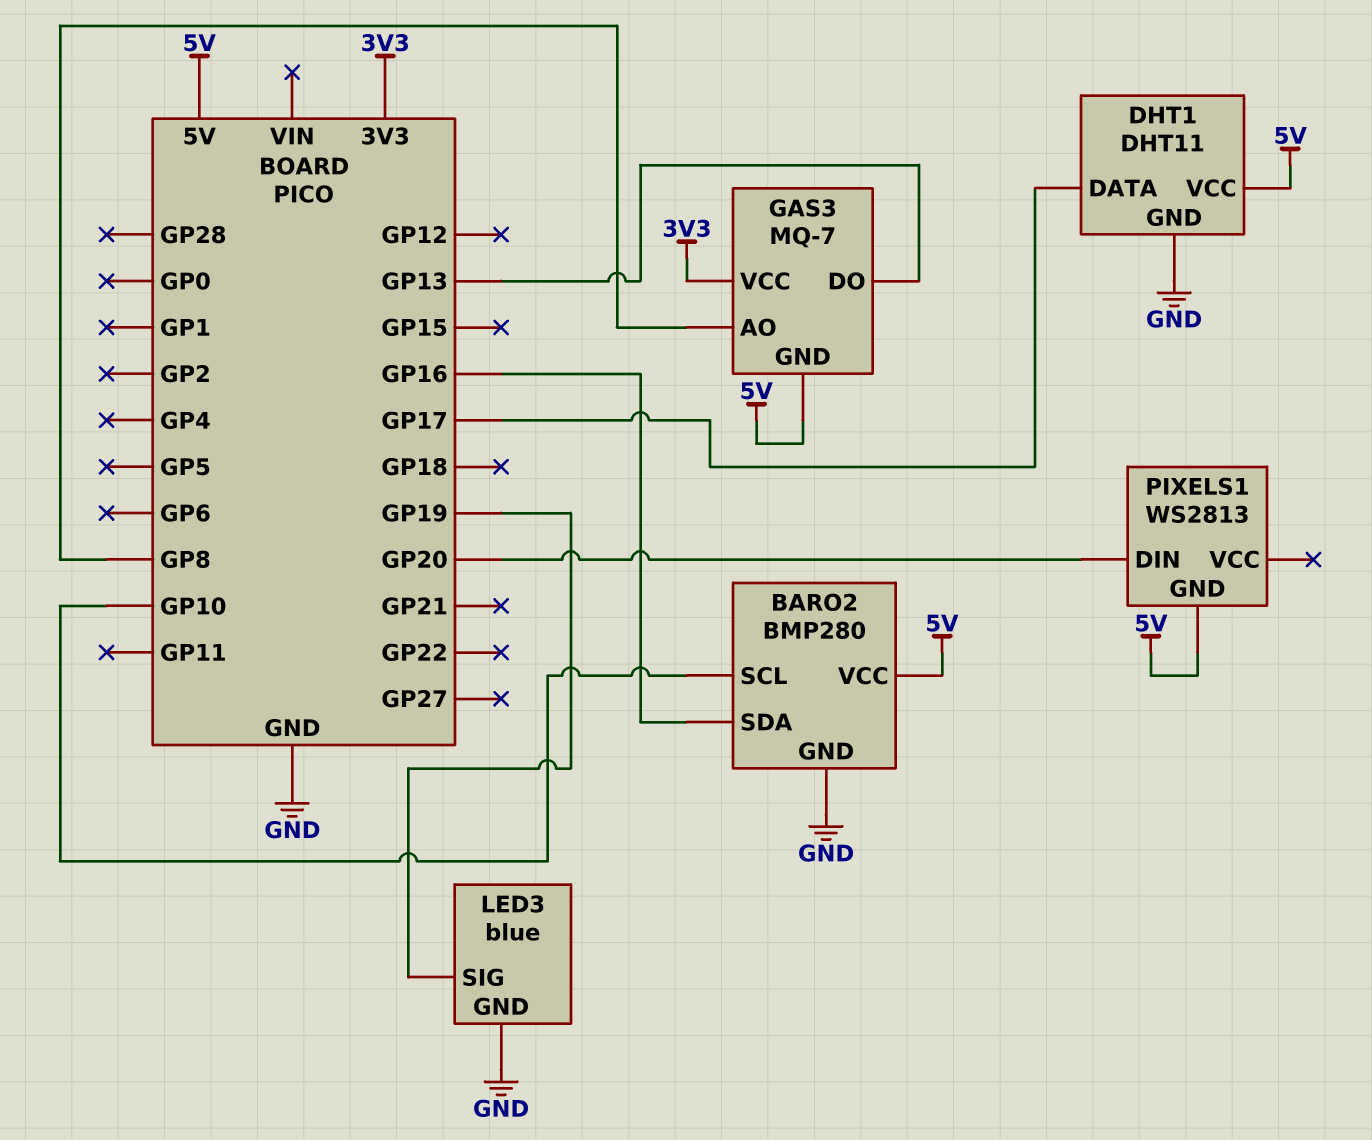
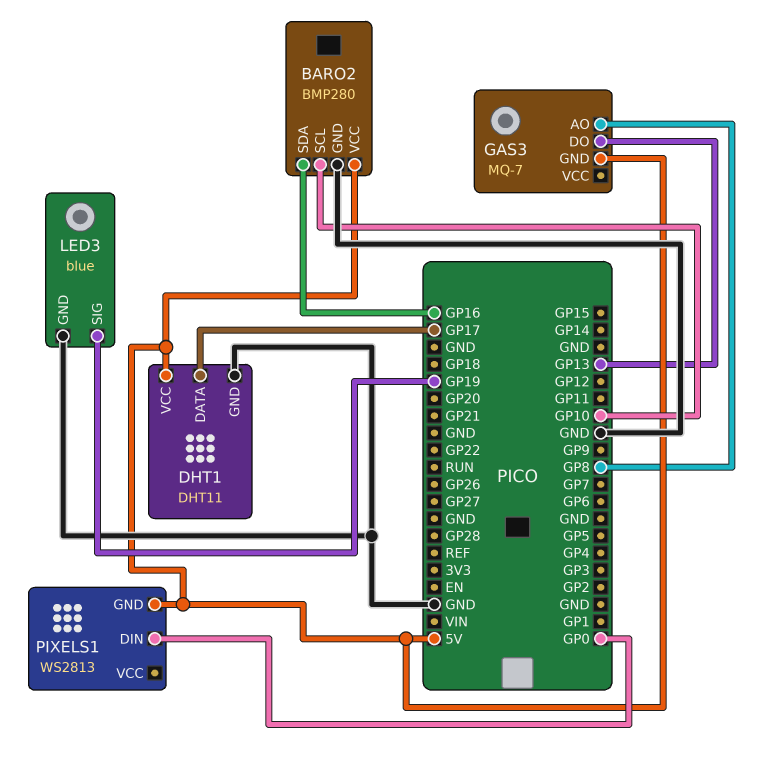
GAS3 pin VCC: 3V3 -> none
PIXELS1 pin DIN: GP20 -> GP0

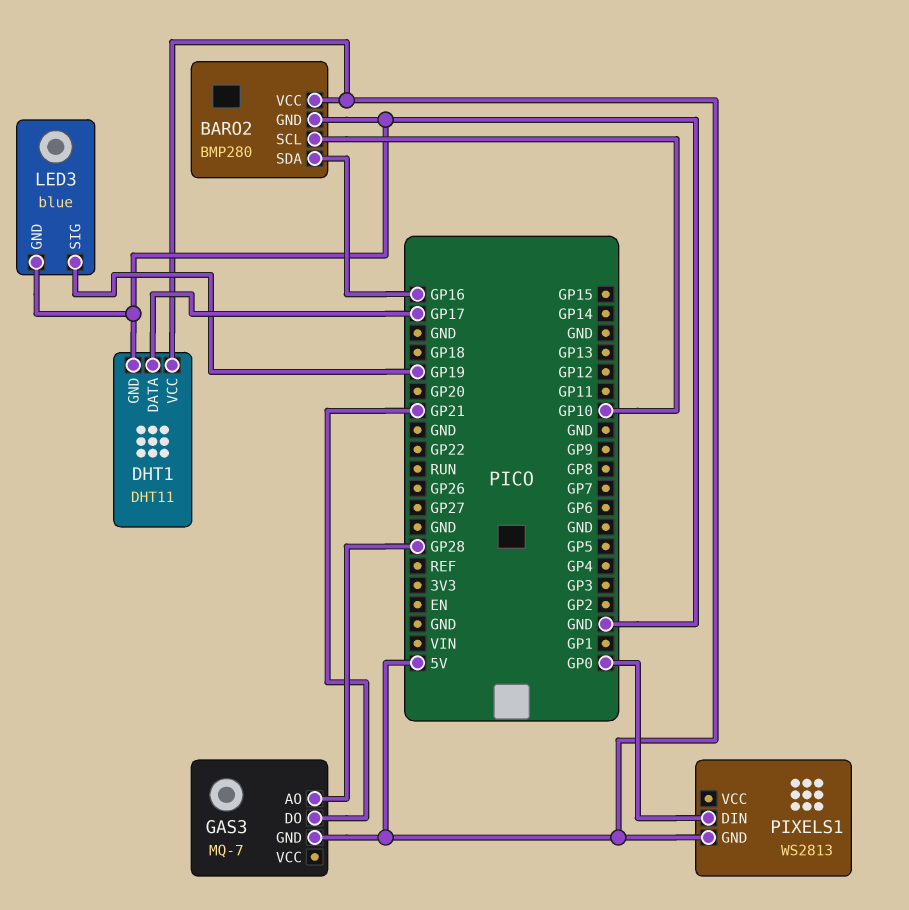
GAS3 pin AO: GP8 -> GP28
GAS3 pin DO: GP13 -> GP21

